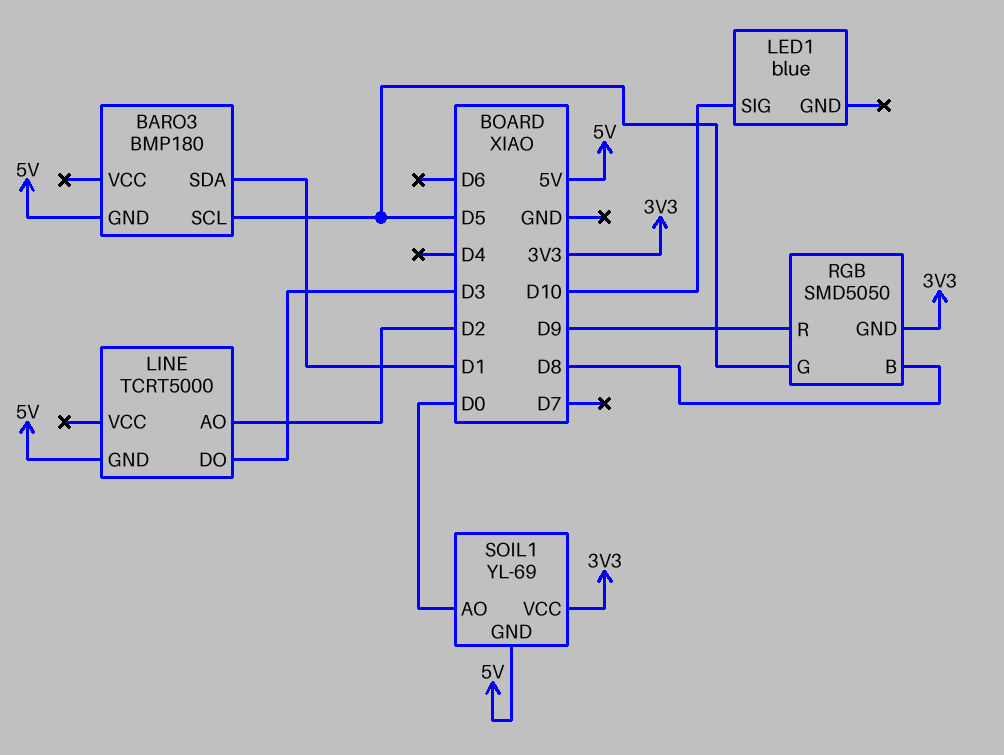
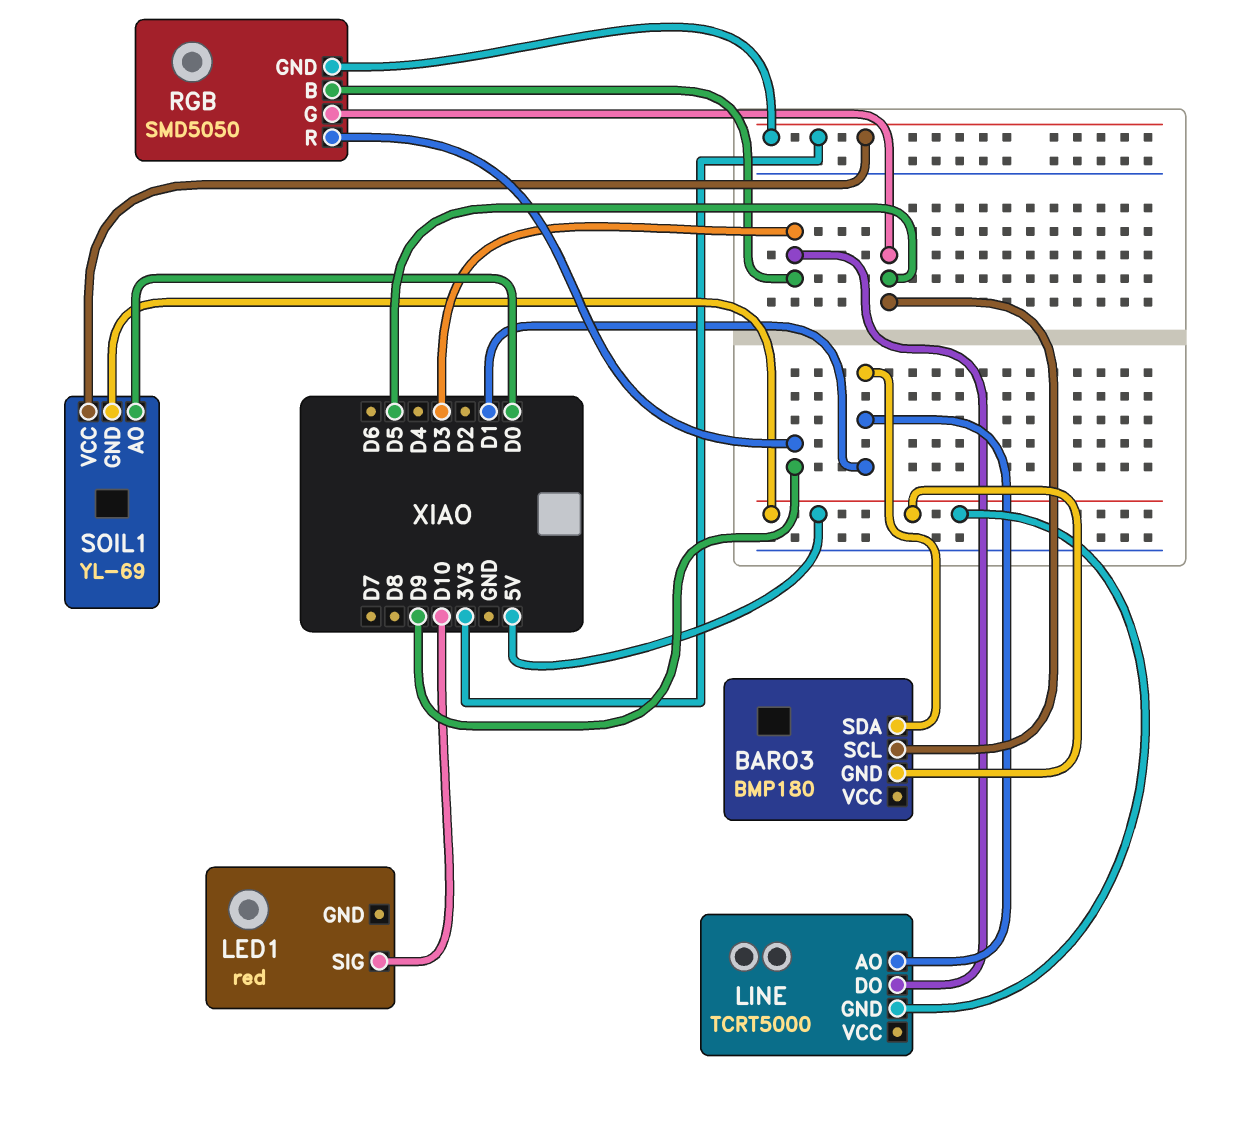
LED1: blue -> red
LINE pin AO: D2 -> D1
RGB pin B: D8 -> D3

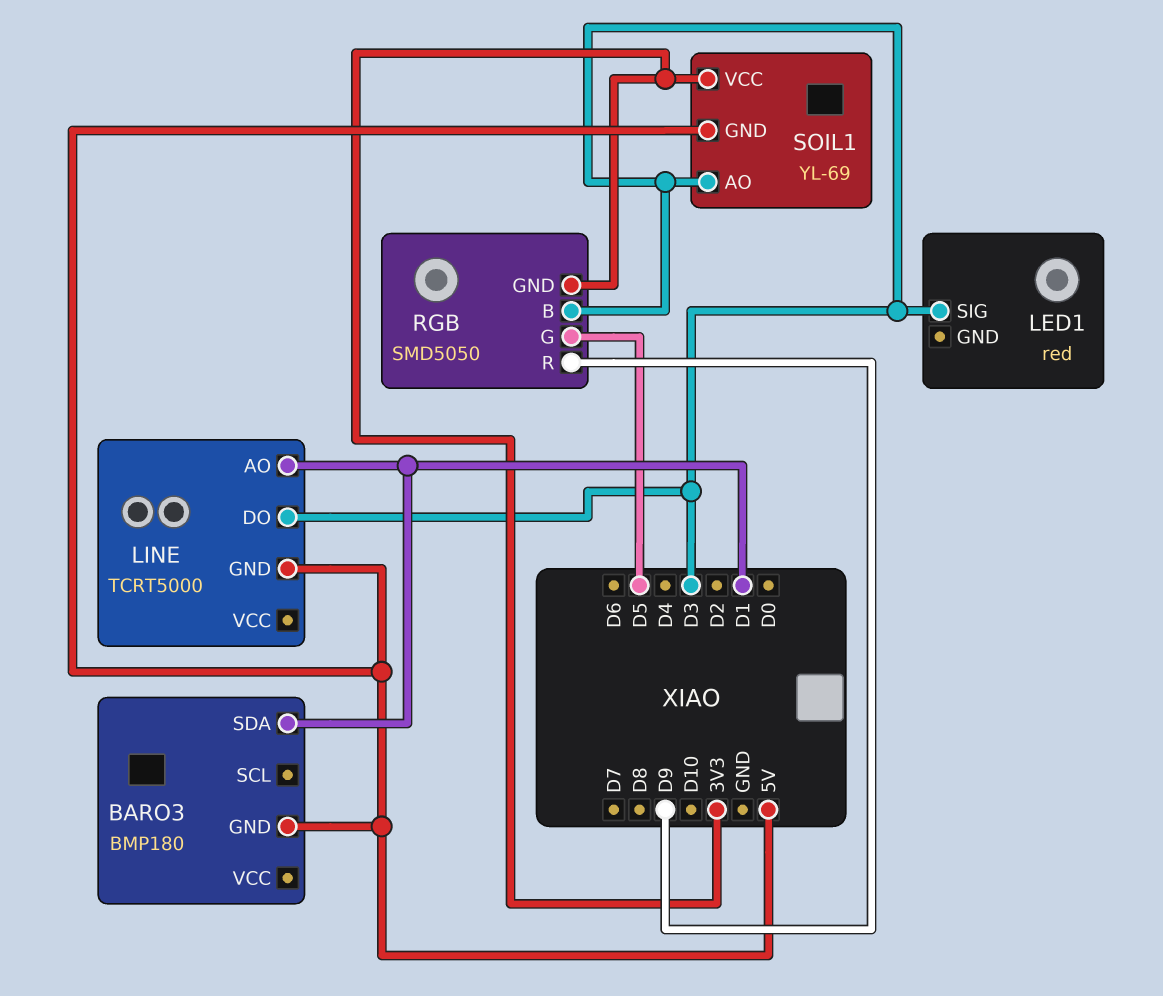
BARO3 pin SCL: D5 -> none
LED1 pin SIG: D10 -> D3
SOIL1 pin AO: D0 -> D3

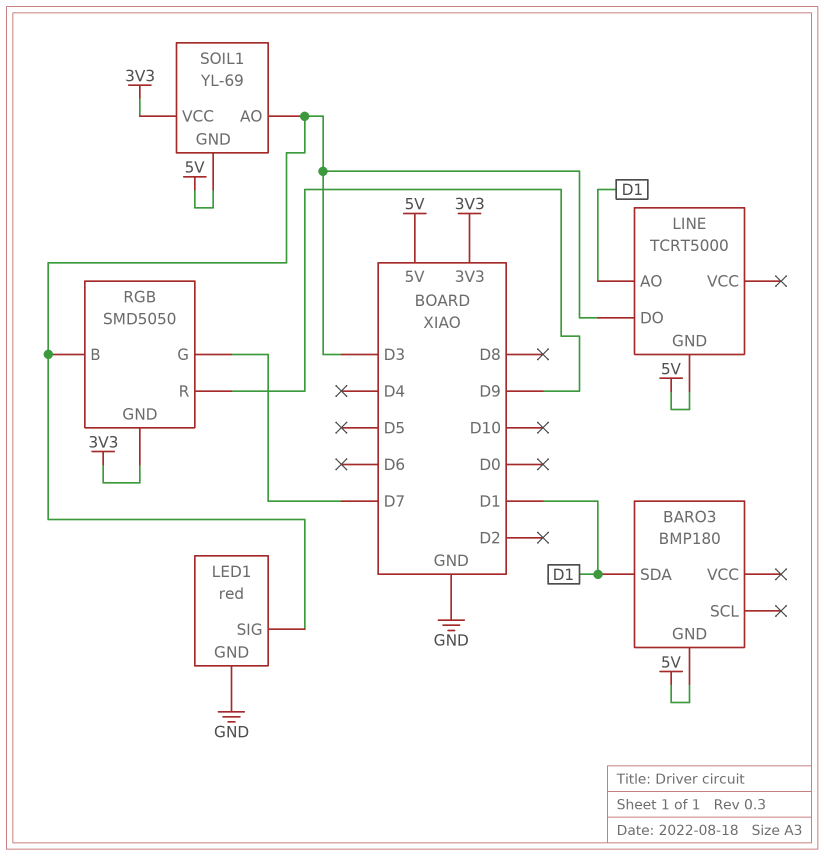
LED1 pin GND: none -> GND
RGB pin G: D5 -> D7

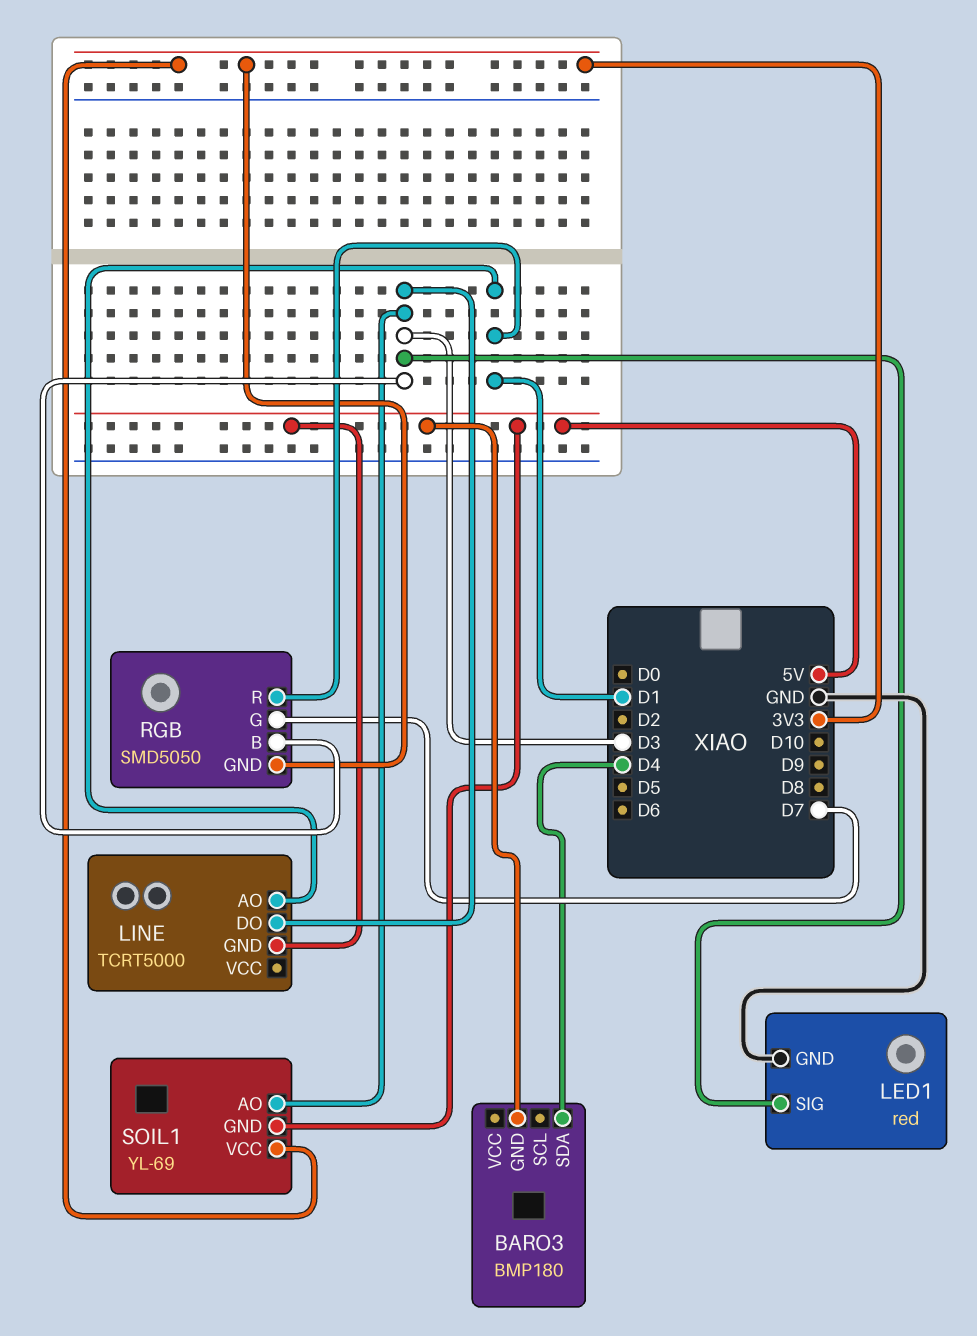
BARO3 pin SDA: D1 -> D4
RGB pin R: D9 -> D1

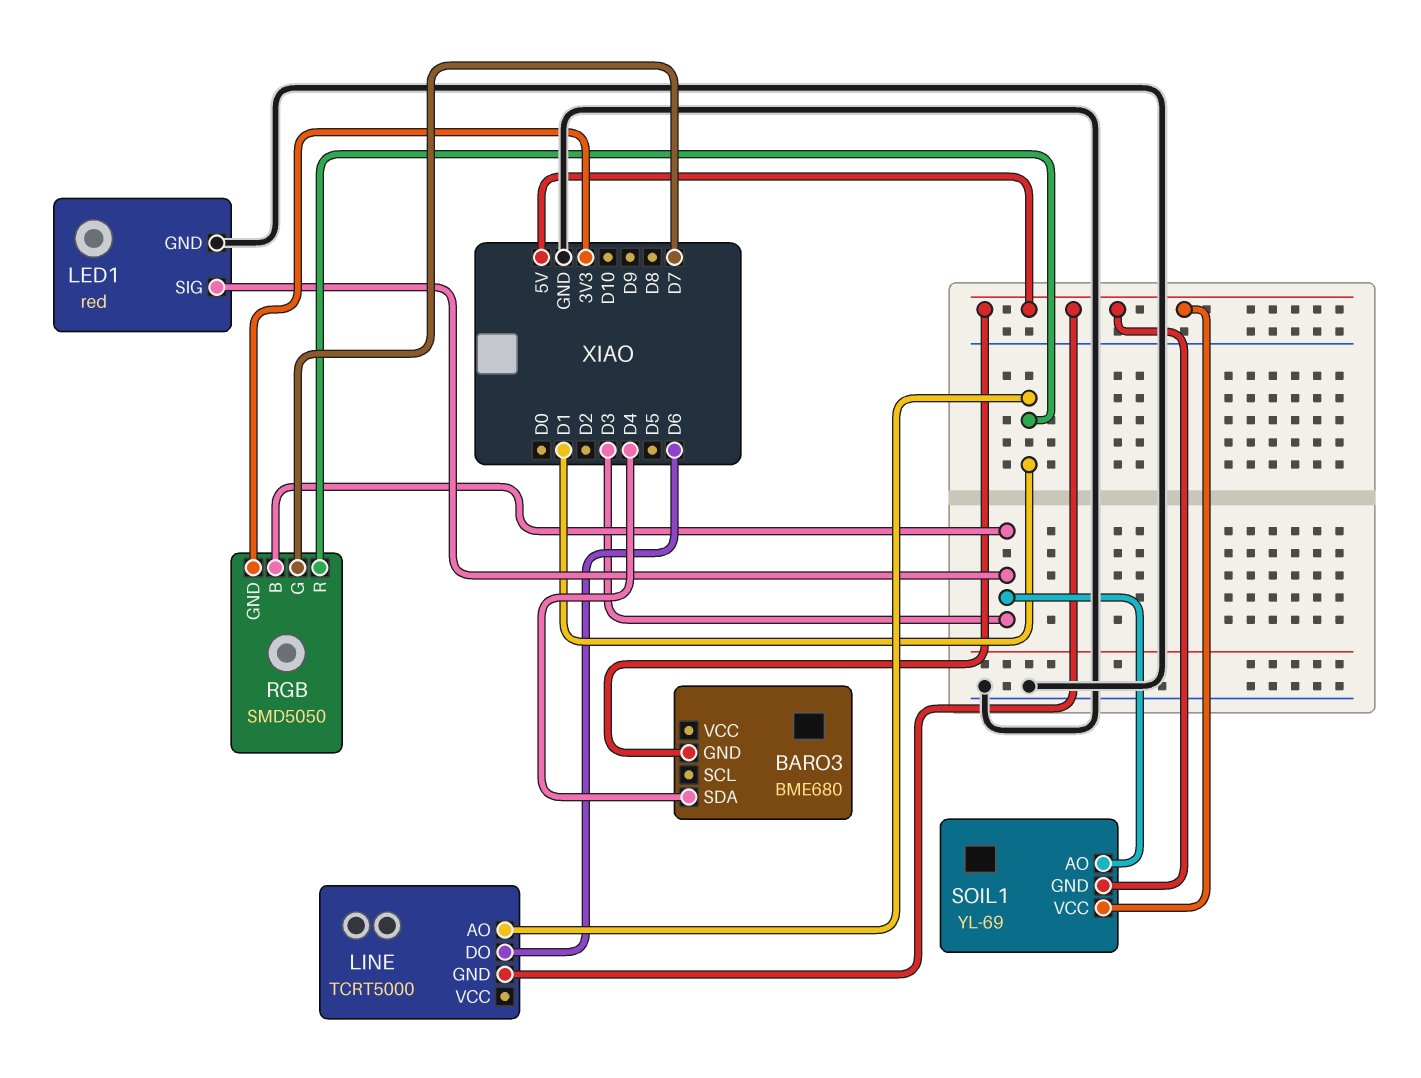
BARO3: BMP180 -> BME680
LINE pin DO: D3 -> D6
SOIL1 pin VCC: 3V3 -> 5V

